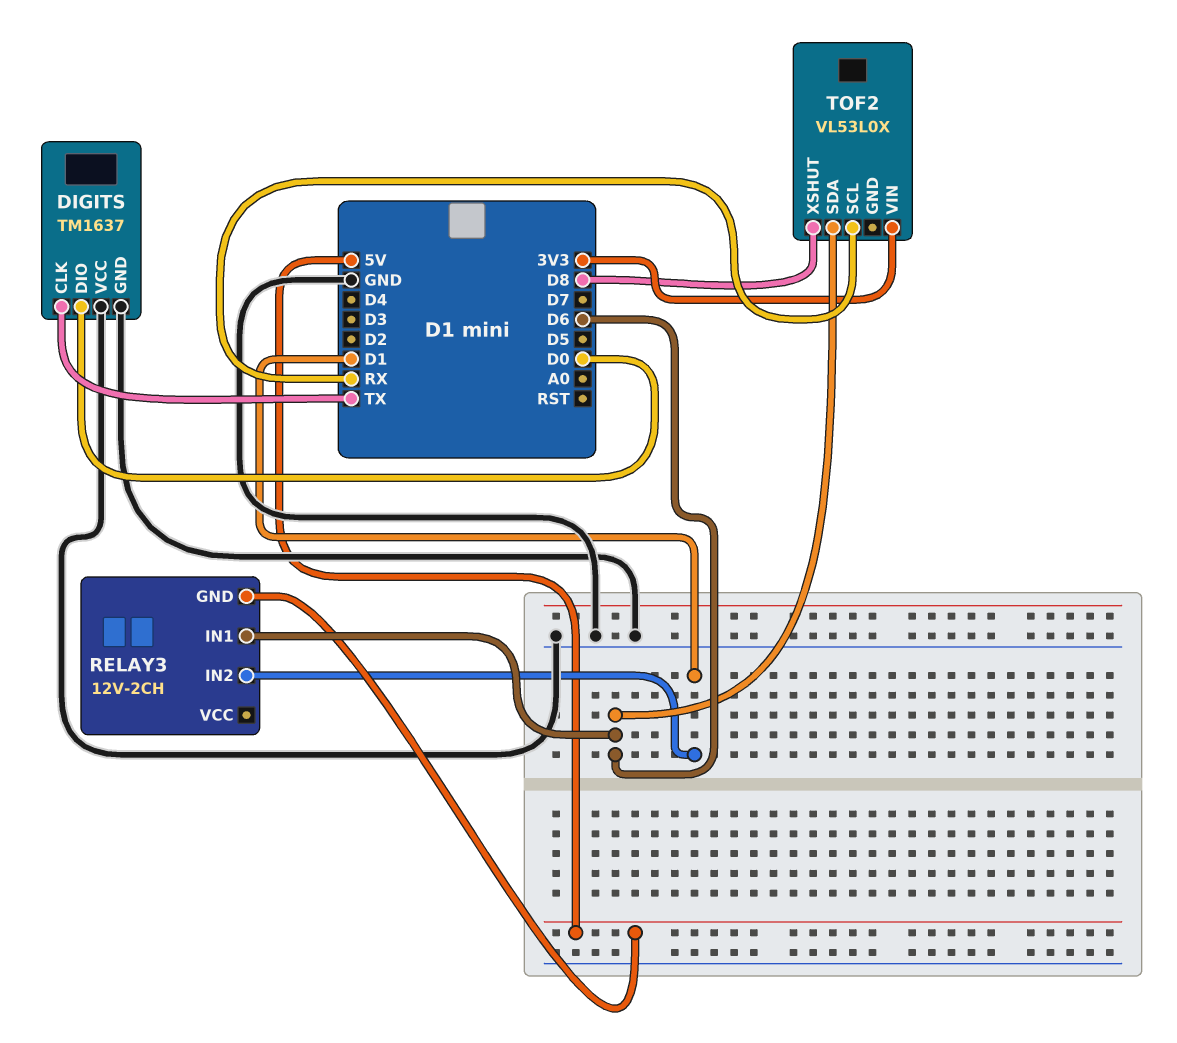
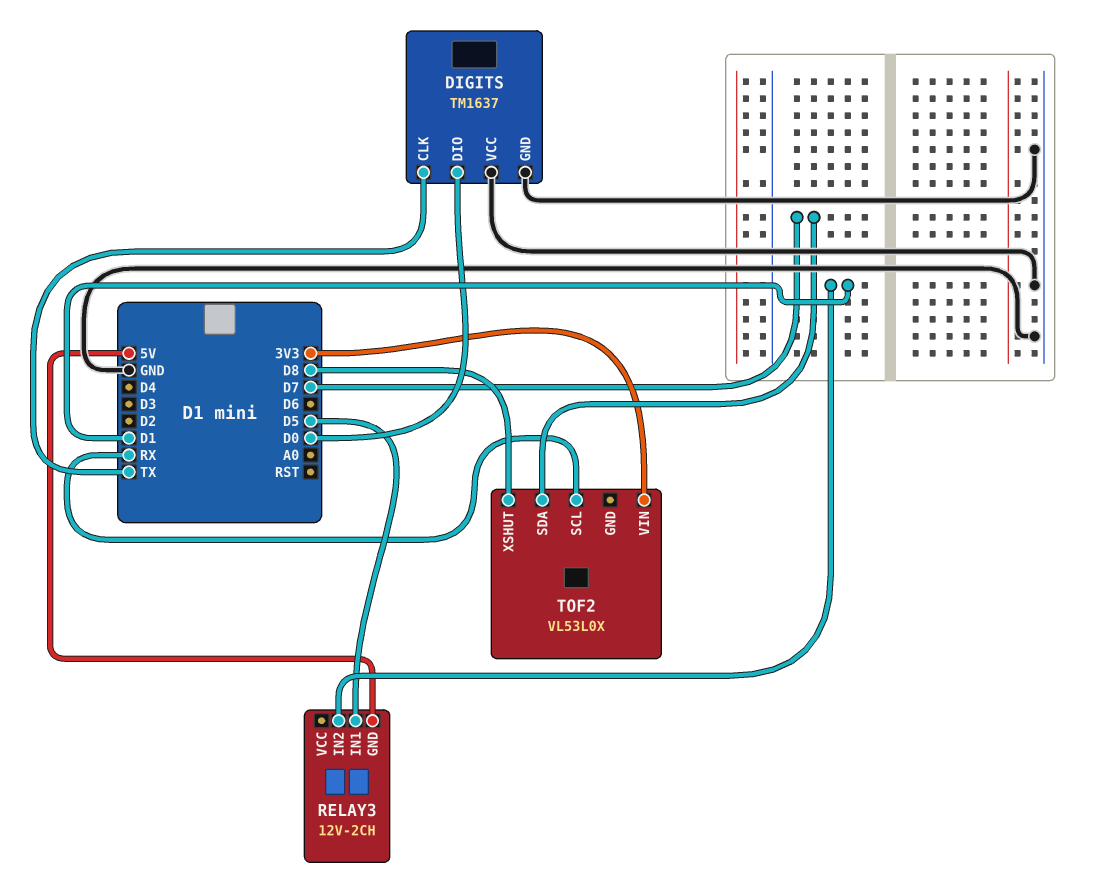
RELAY3 pin IN1: D6 -> D5
TOF2 pin SDA: D6 -> D7

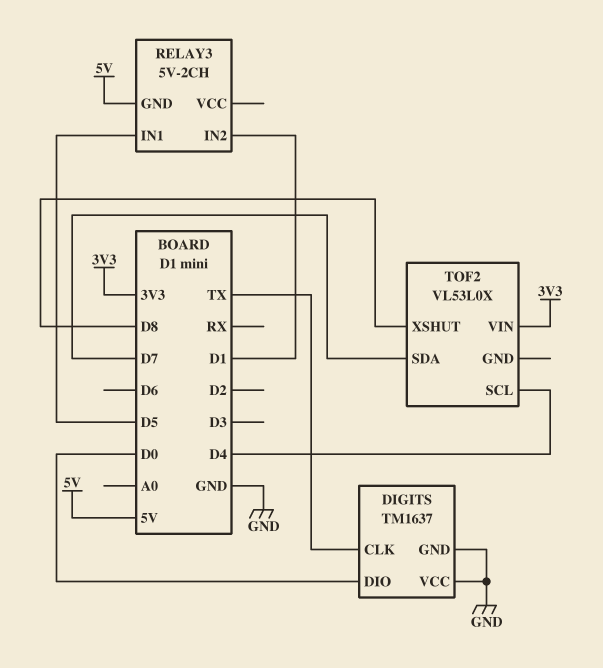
RELAY3: 12V-2CH -> 5V-2CH
TOF2 pin SCL: RX -> D4

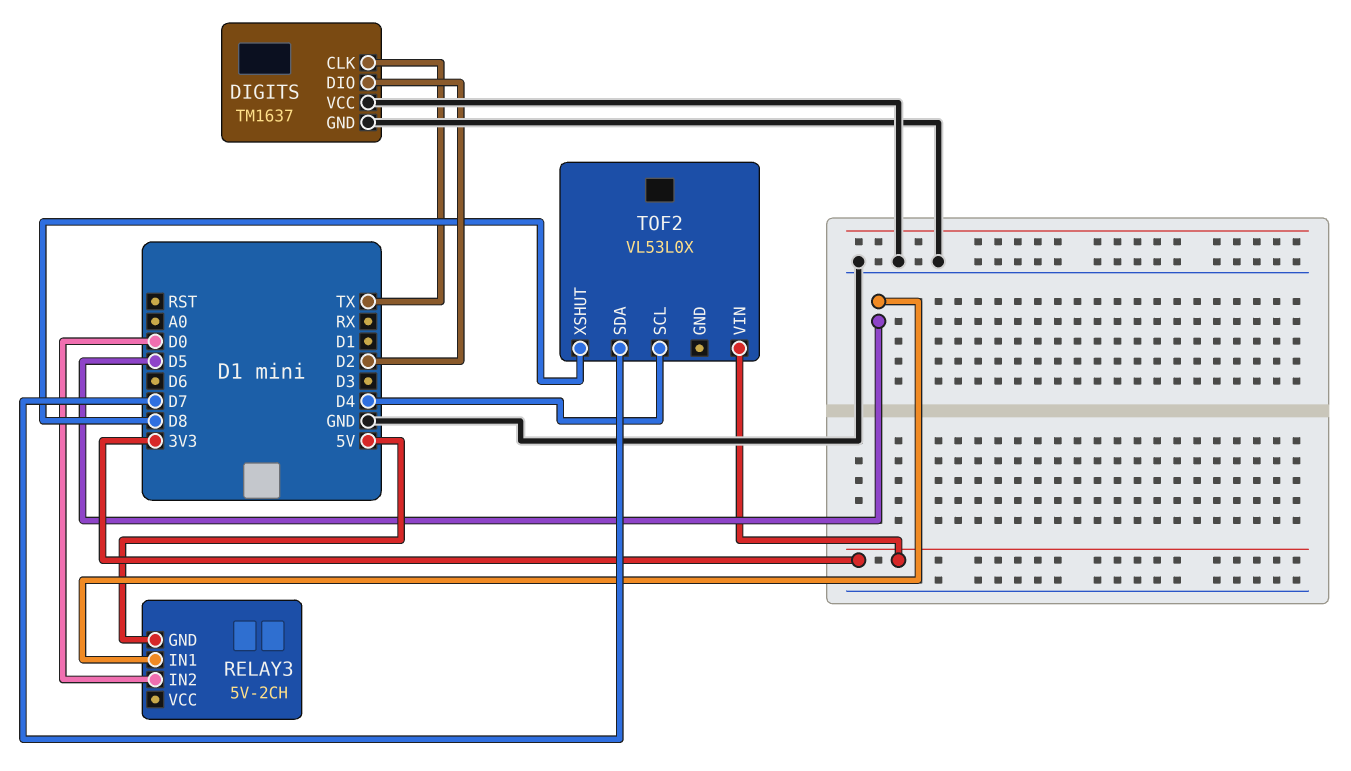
DIGITS pin DIO: D0 -> D2
RELAY3 pin IN2: D1 -> D0

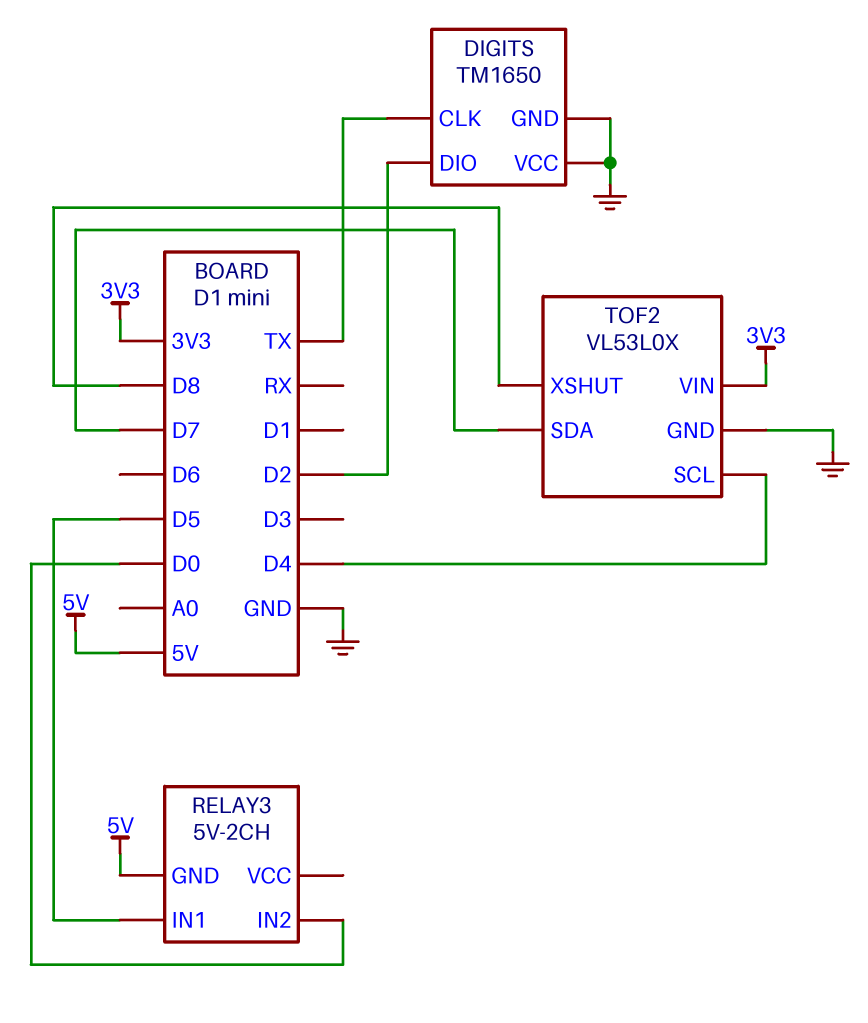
DIGITS: TM1637 -> TM1650
TOF2 pin GND: none -> GND

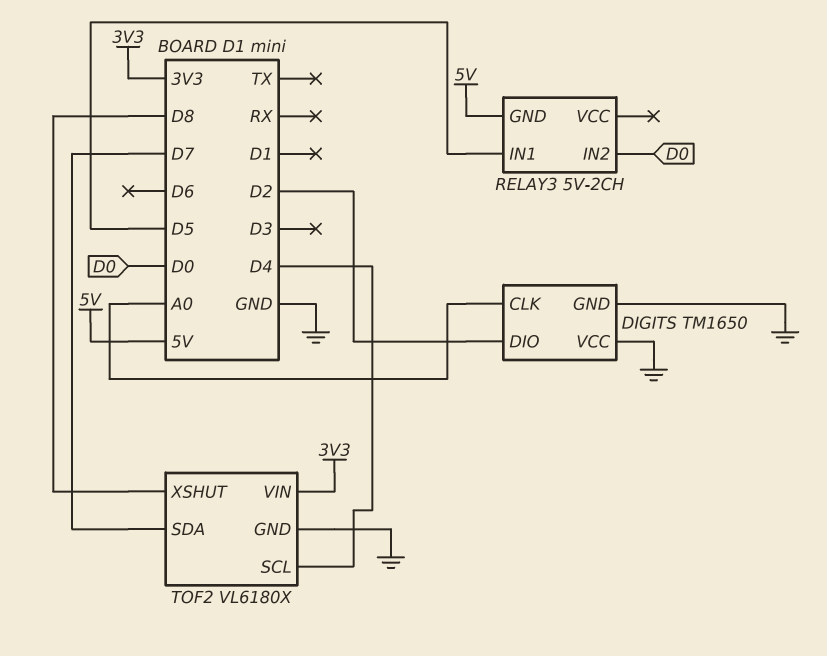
DIGITS pin CLK: TX -> A0
TOF2: VL53L0X -> VL6180X

